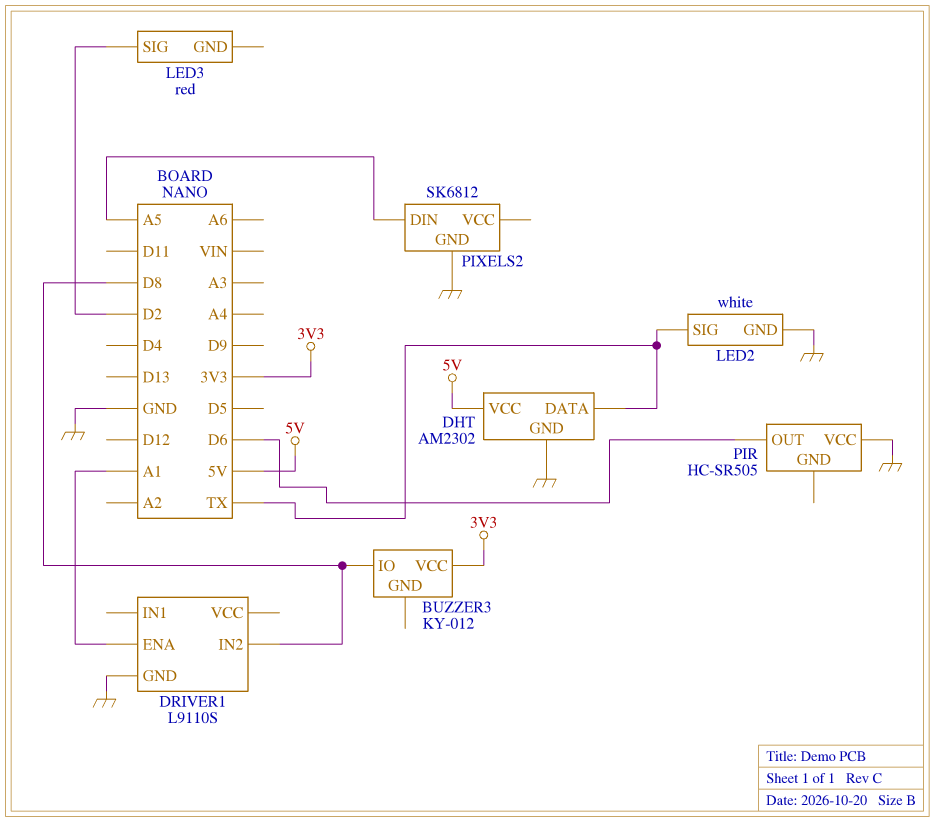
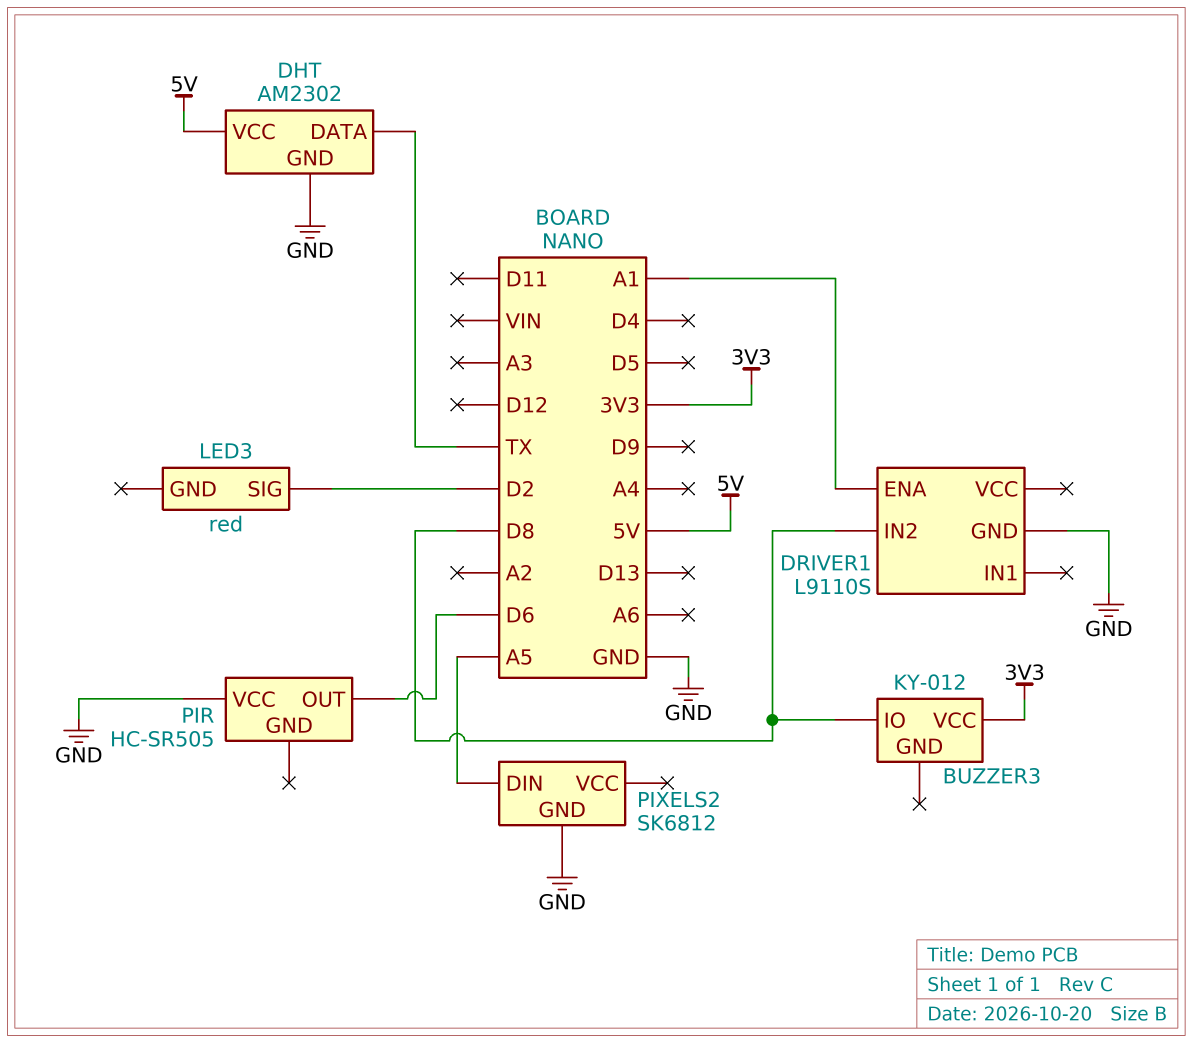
LED2: white -> none
LED2 pin GND: GND -> none
LED2 pin SIG: TX -> none

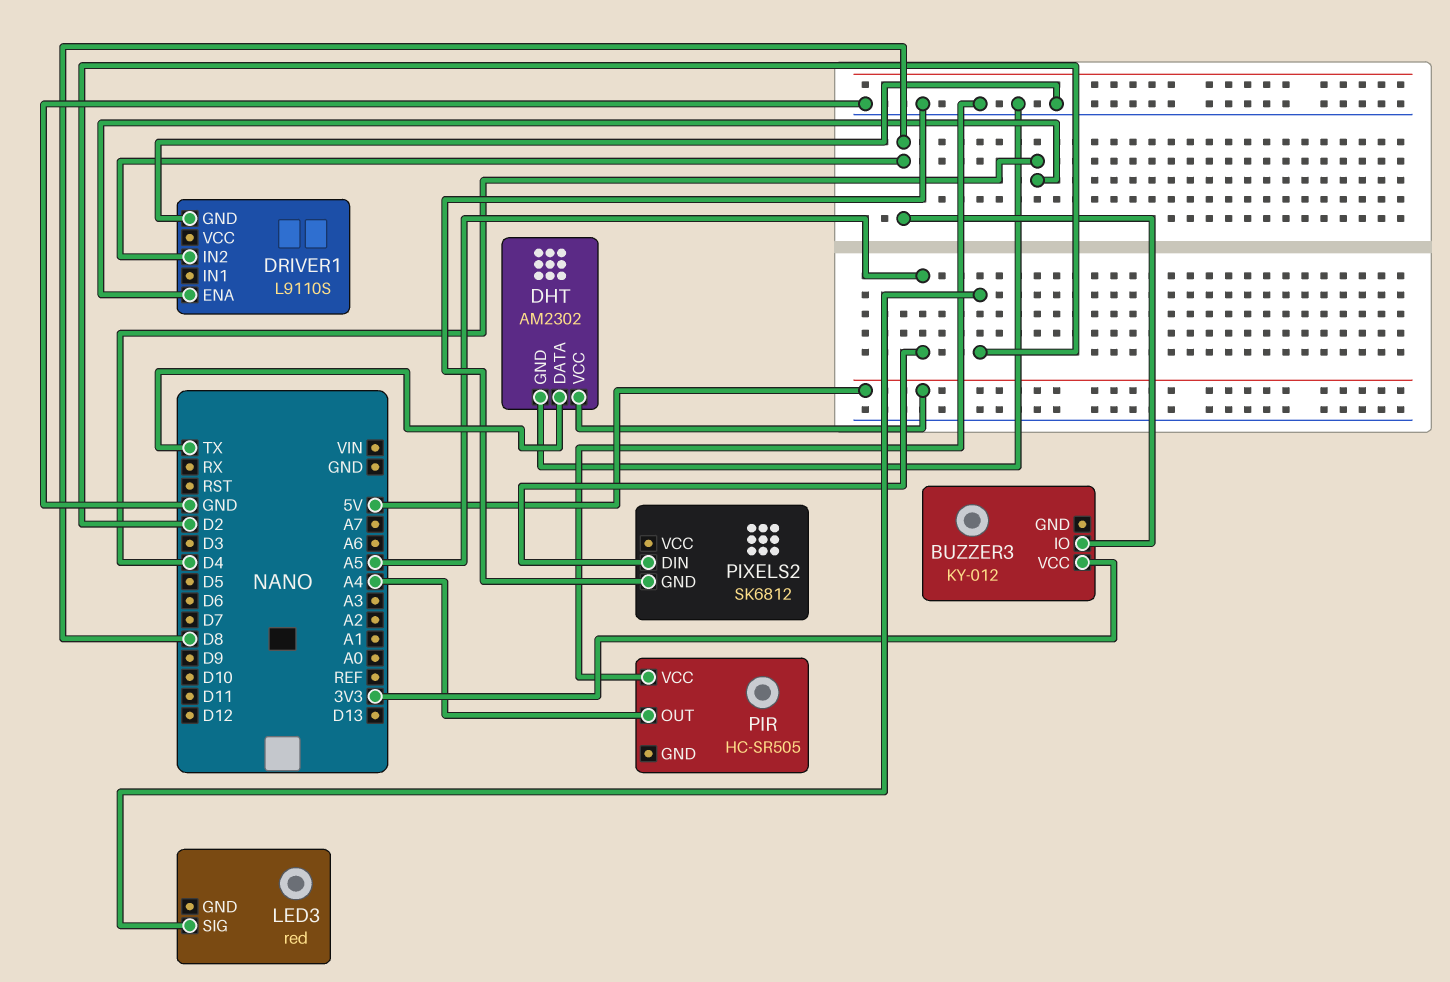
DRIVER1 pin ENA: A1 -> D4
PIR pin OUT: D6 -> A4

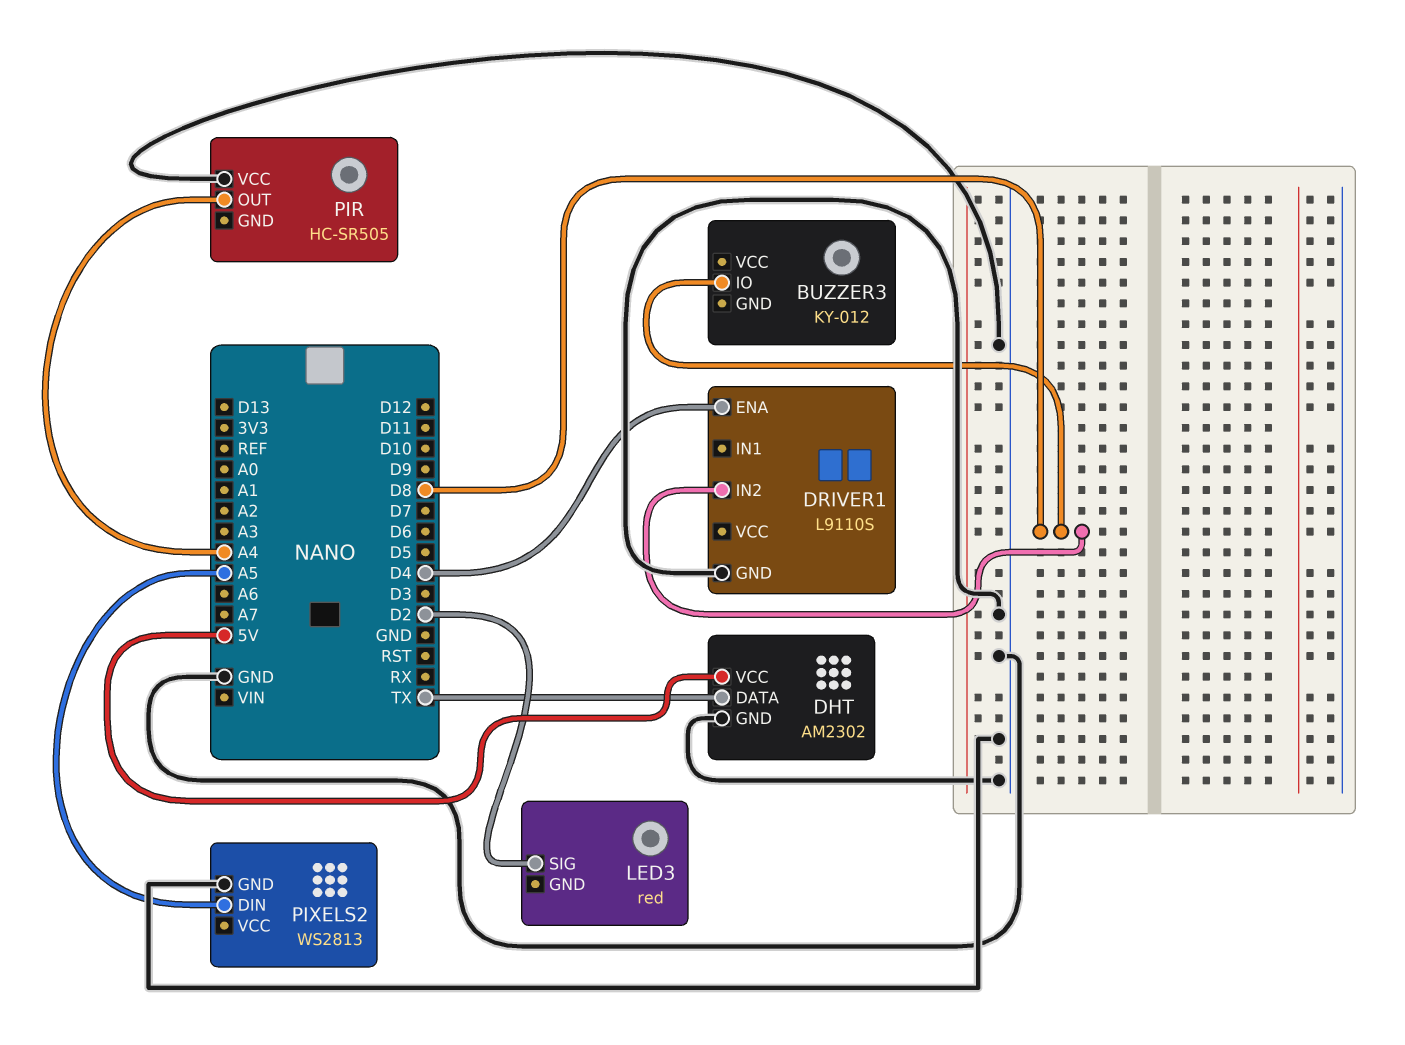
BUZZER3 pin VCC: 3V3 -> none
PIXELS2: SK6812 -> WS2813

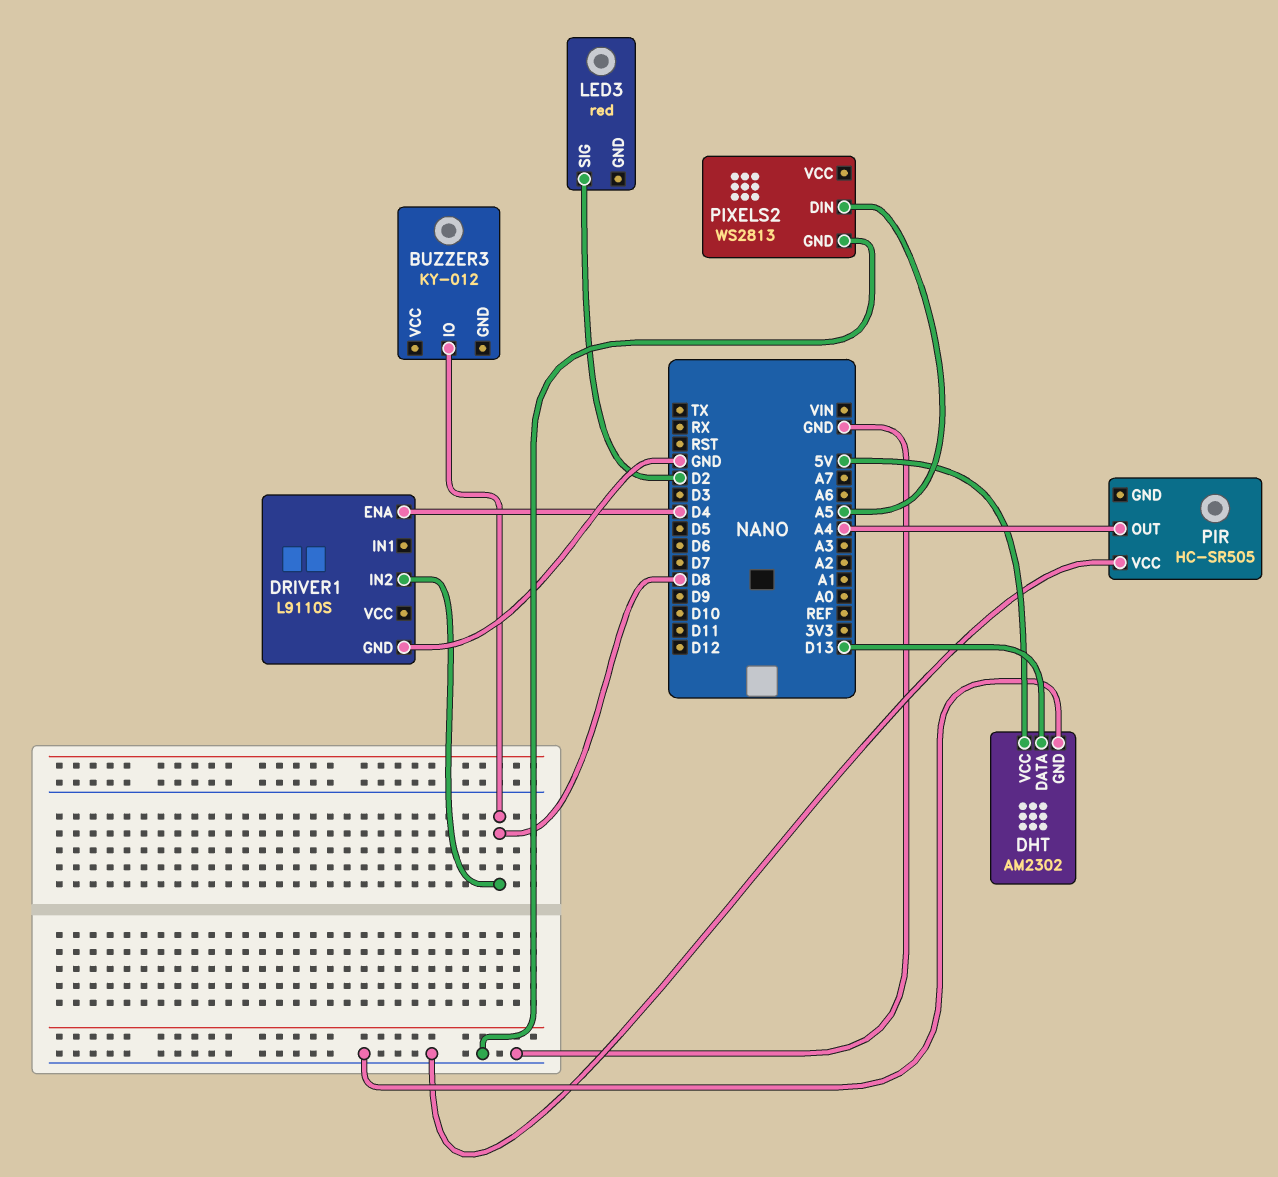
DHT pin DATA: TX -> D13

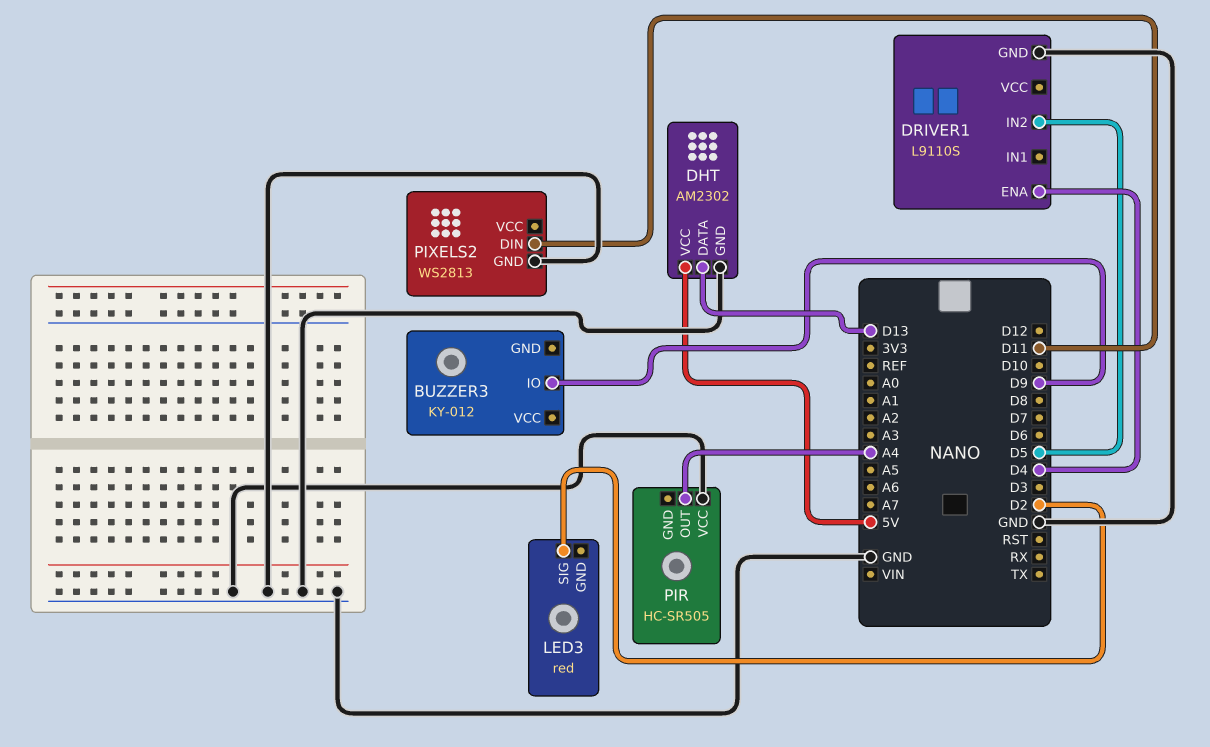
BUZZER3 pin IO: D8 -> D9
DRIVER1 pin IN2: D8 -> D5
PIXELS2 pin DIN: A5 -> D11

